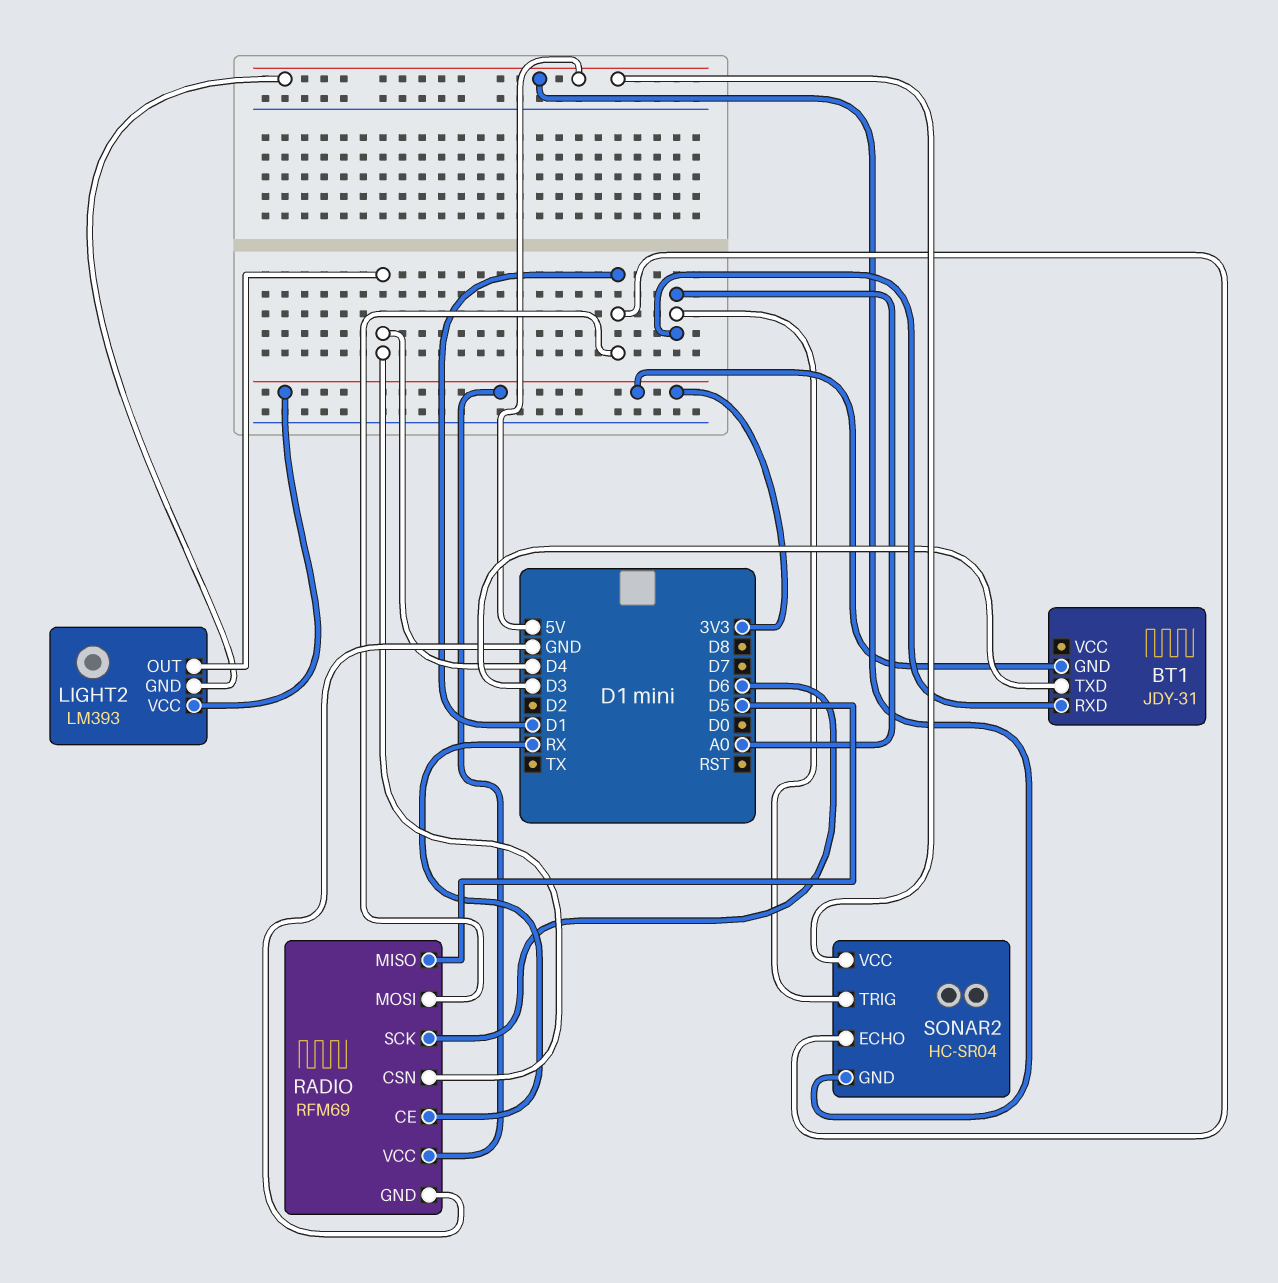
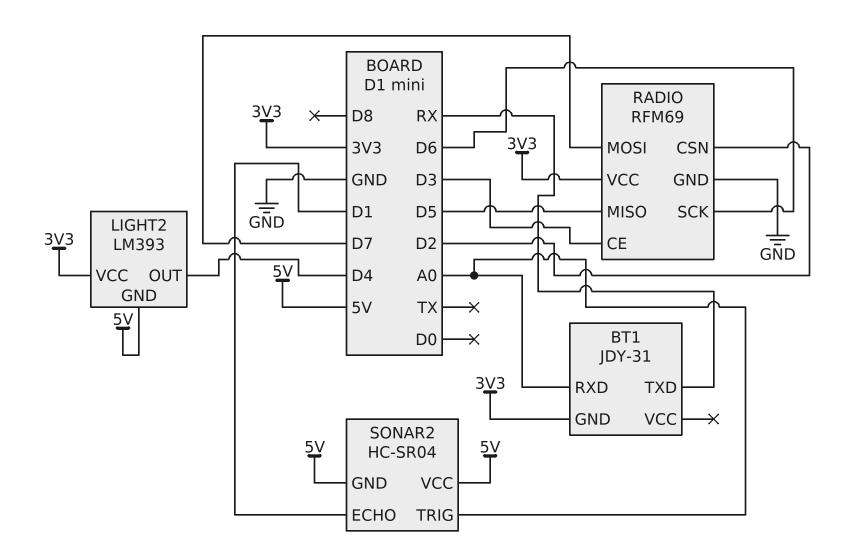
BT1 pin TXD: D3 -> RX
RADIO pin CE: RX -> D3
RADIO pin CSN: D4 -> D2
RADIO pin MOSI: D1 -> D7

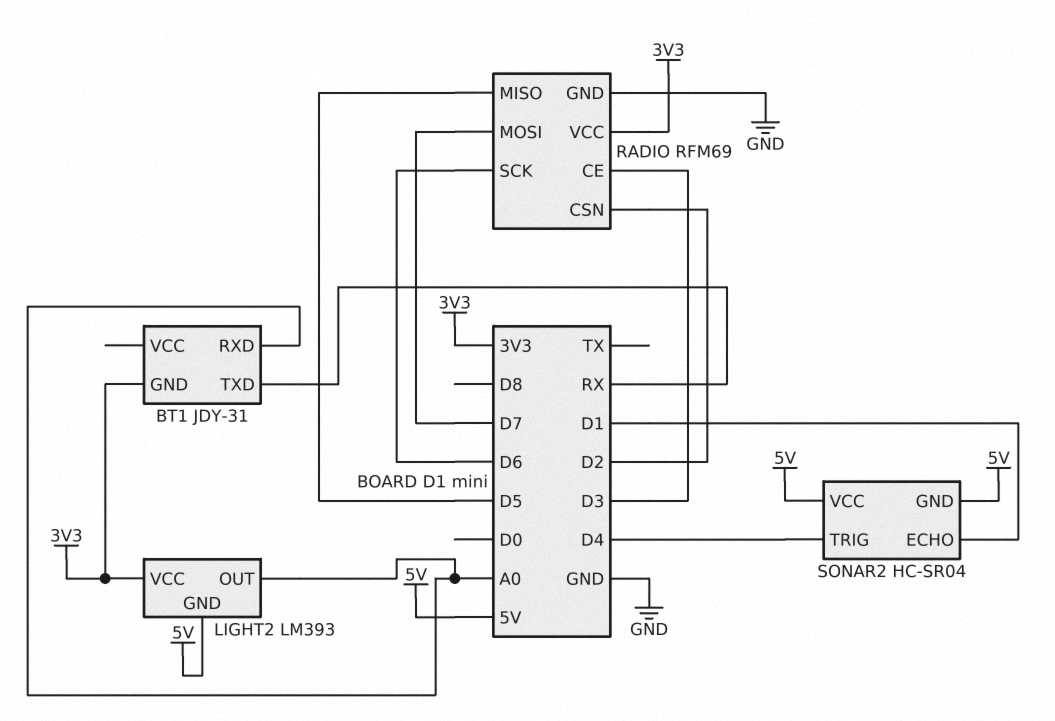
LIGHT2 pin OUT: D4 -> A0
SONAR2 pin TRIG: A0 -> D4

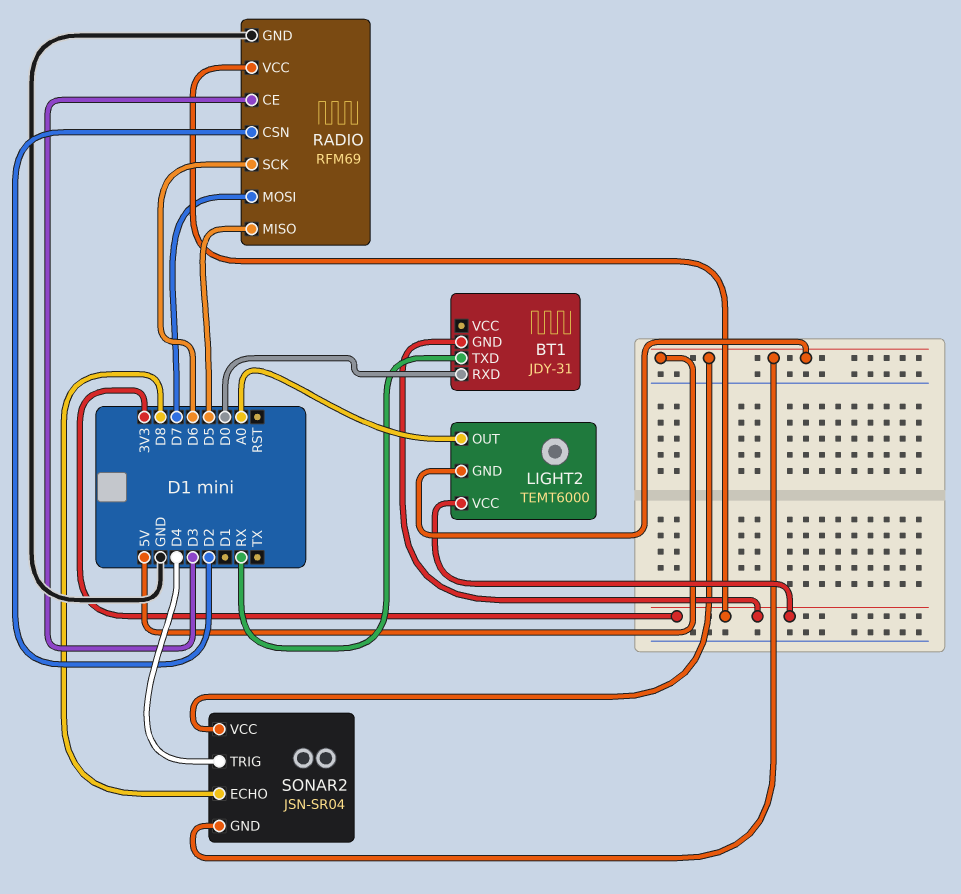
BT1 pin RXD: A0 -> D0
LIGHT2: LM393 -> TEMT6000
SONAR2: HC-SR04 -> JSN-SR04
SONAR2 pin ECHO: D1 -> D8

